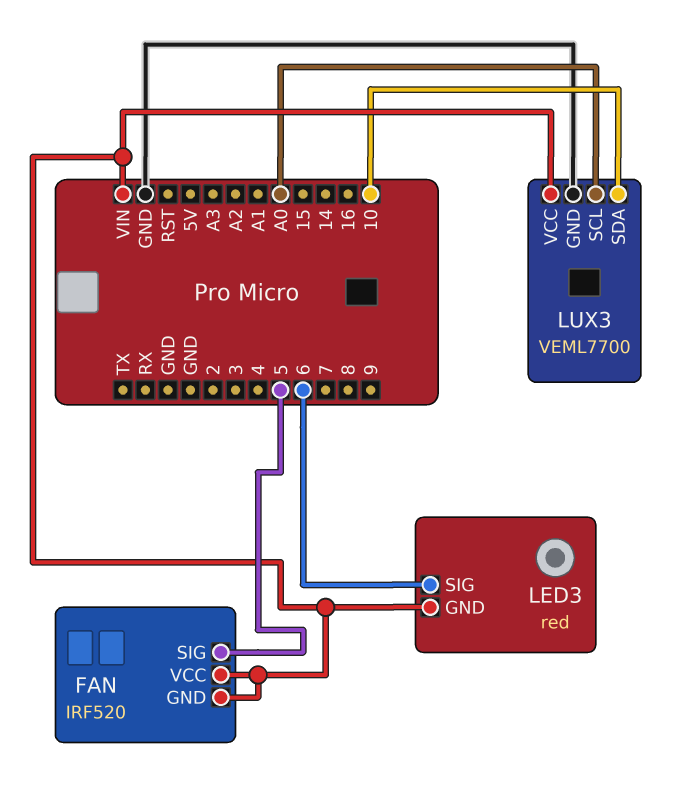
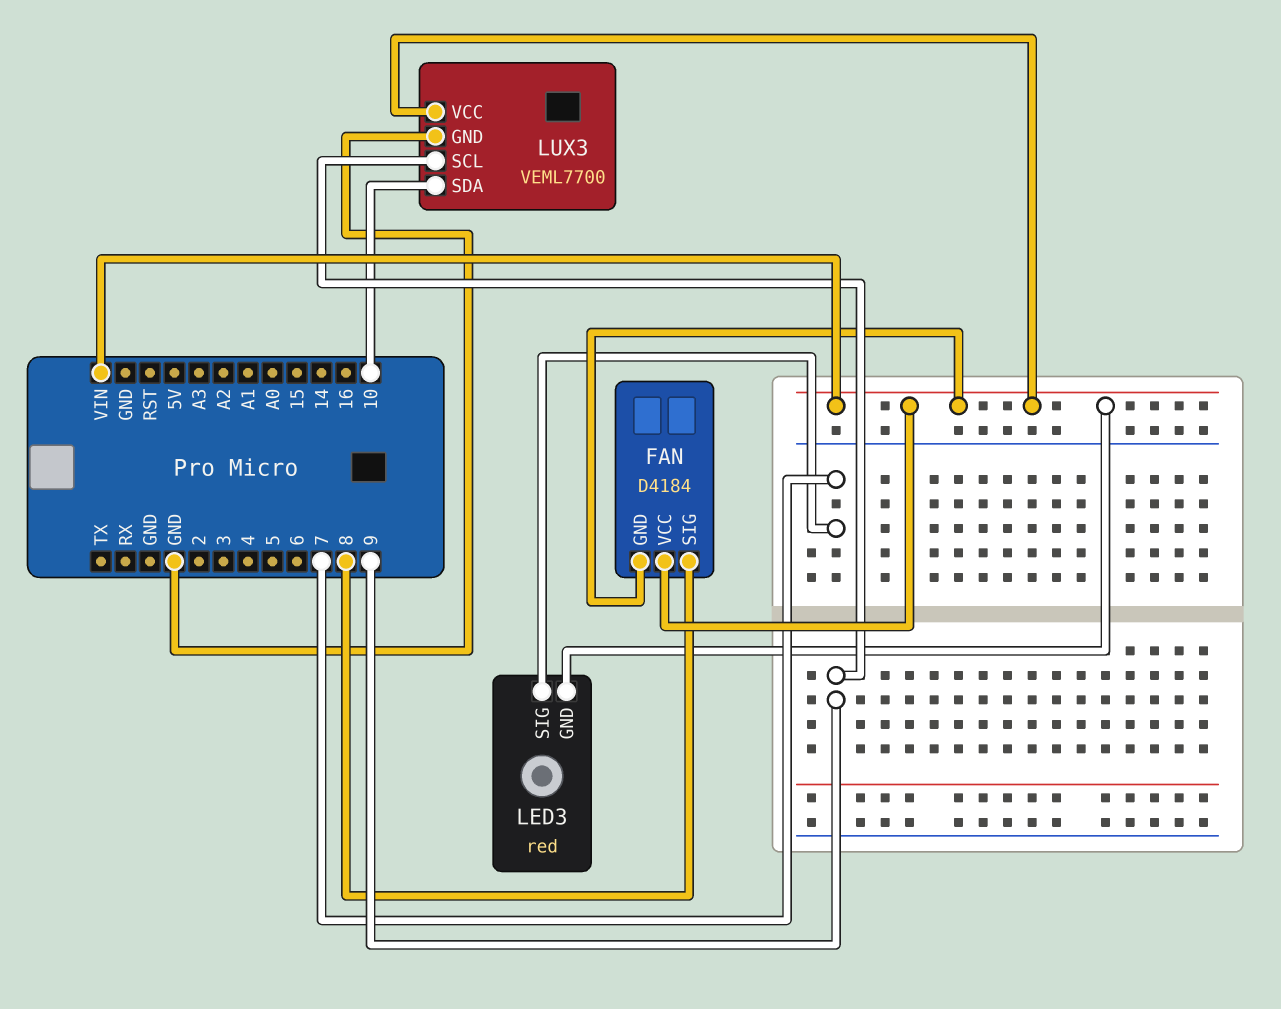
FAN: IRF520 -> D4184
FAN pin SIG: 5 -> 8
LED3 pin SIG: 6 -> 7
LUX3 pin SCL: A0 -> 9

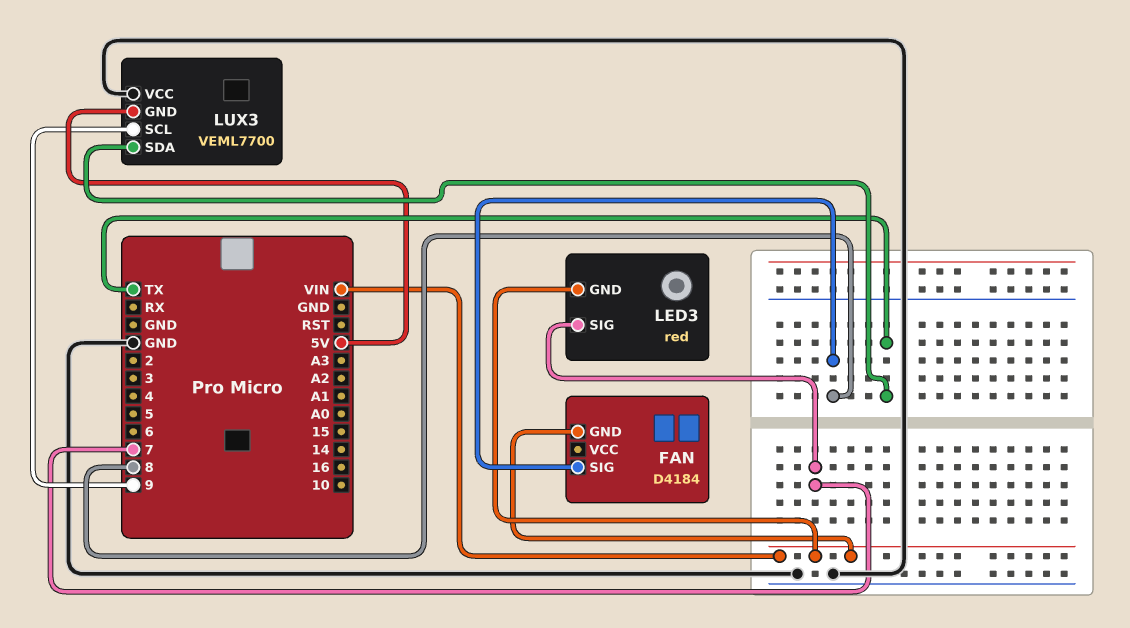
FAN pin VCC: VIN -> none
LUX3 pin GND: GND -> 5V
LUX3 pin SDA: 10 -> TX
LUX3 pin VCC: VIN -> GND

